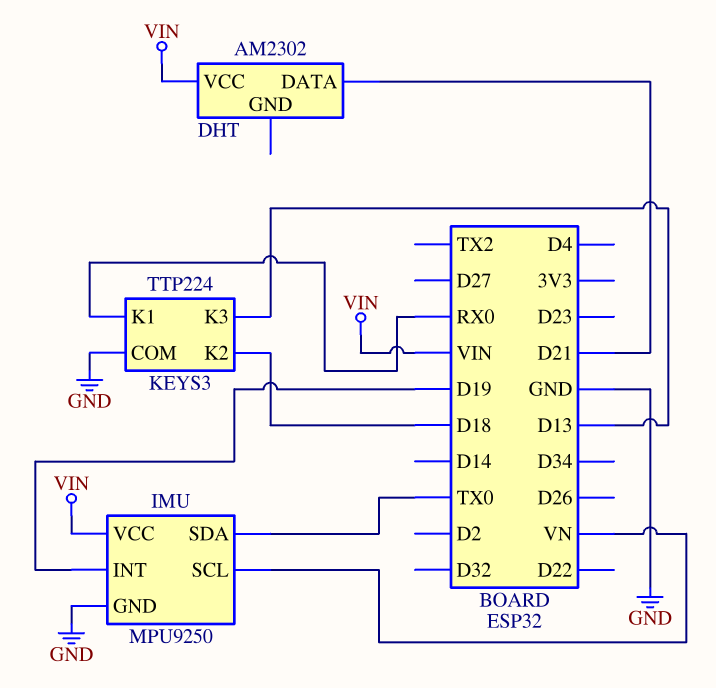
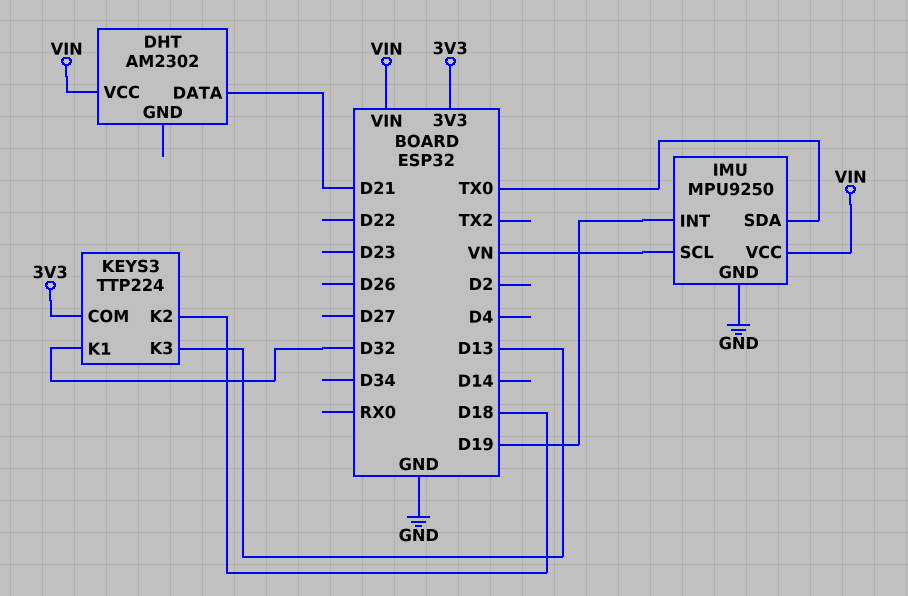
KEYS3 pin COM: GND -> 3V3
KEYS3 pin K1: RX0 -> D32

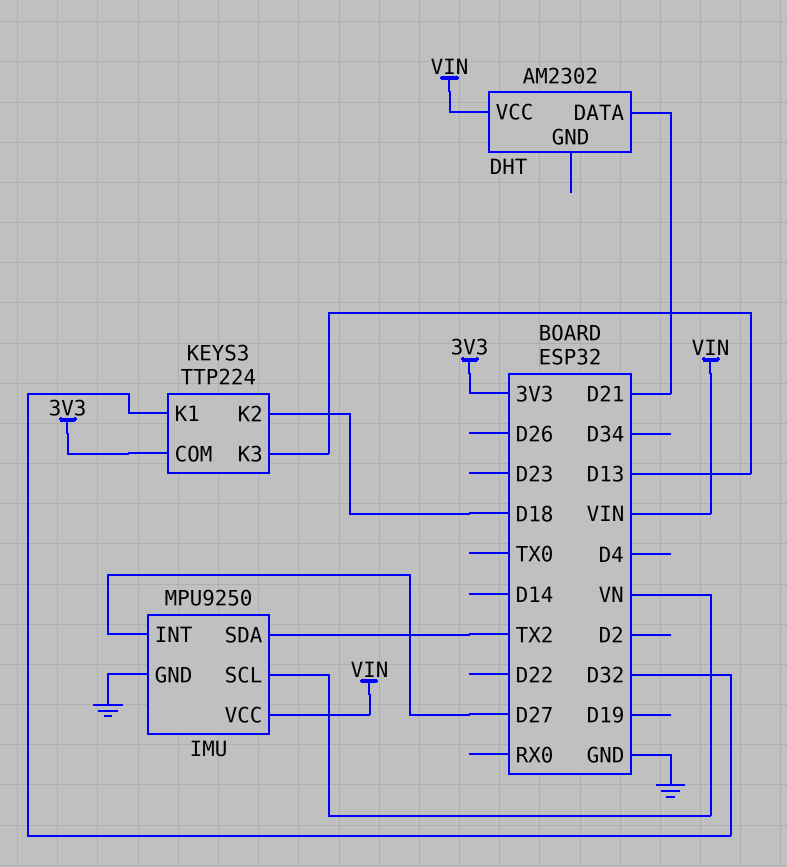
IMU pin INT: D19 -> D27
IMU pin SDA: TX0 -> TX2

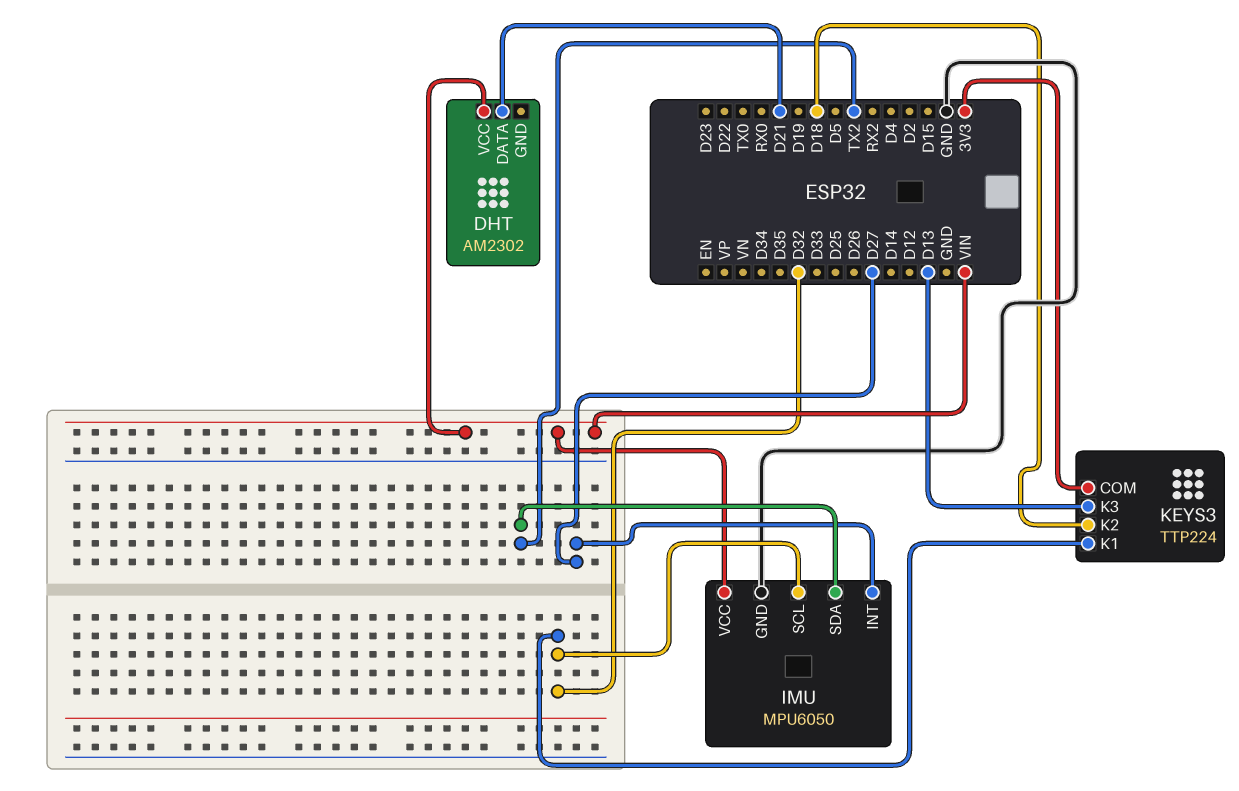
IMU: MPU9250 -> MPU6050
IMU pin SCL: VN -> D32

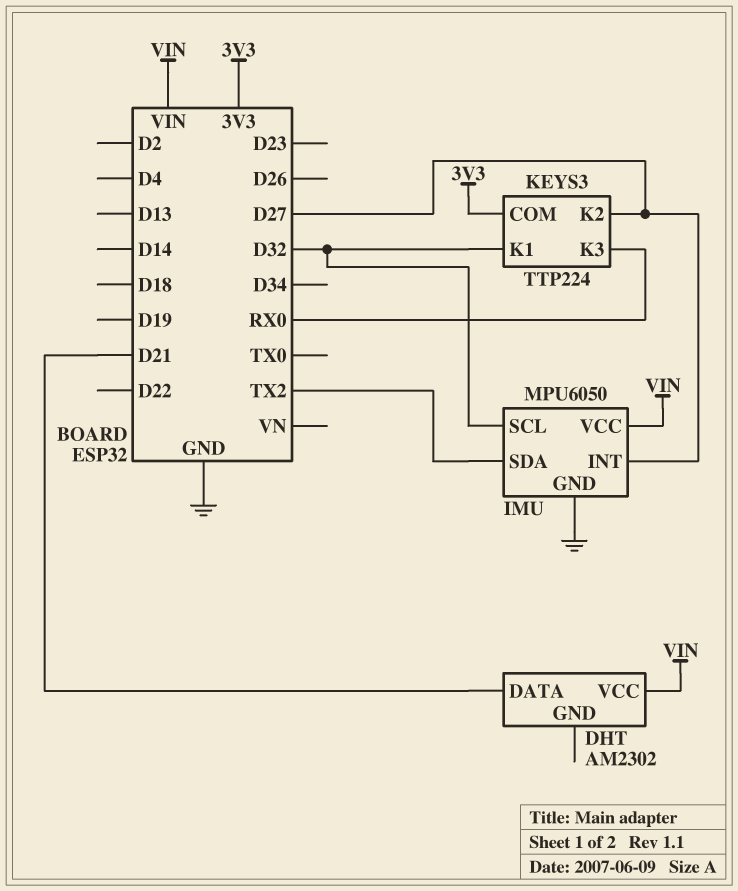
KEYS3 pin K2: D18 -> D27
KEYS3 pin K3: D13 -> RX0

